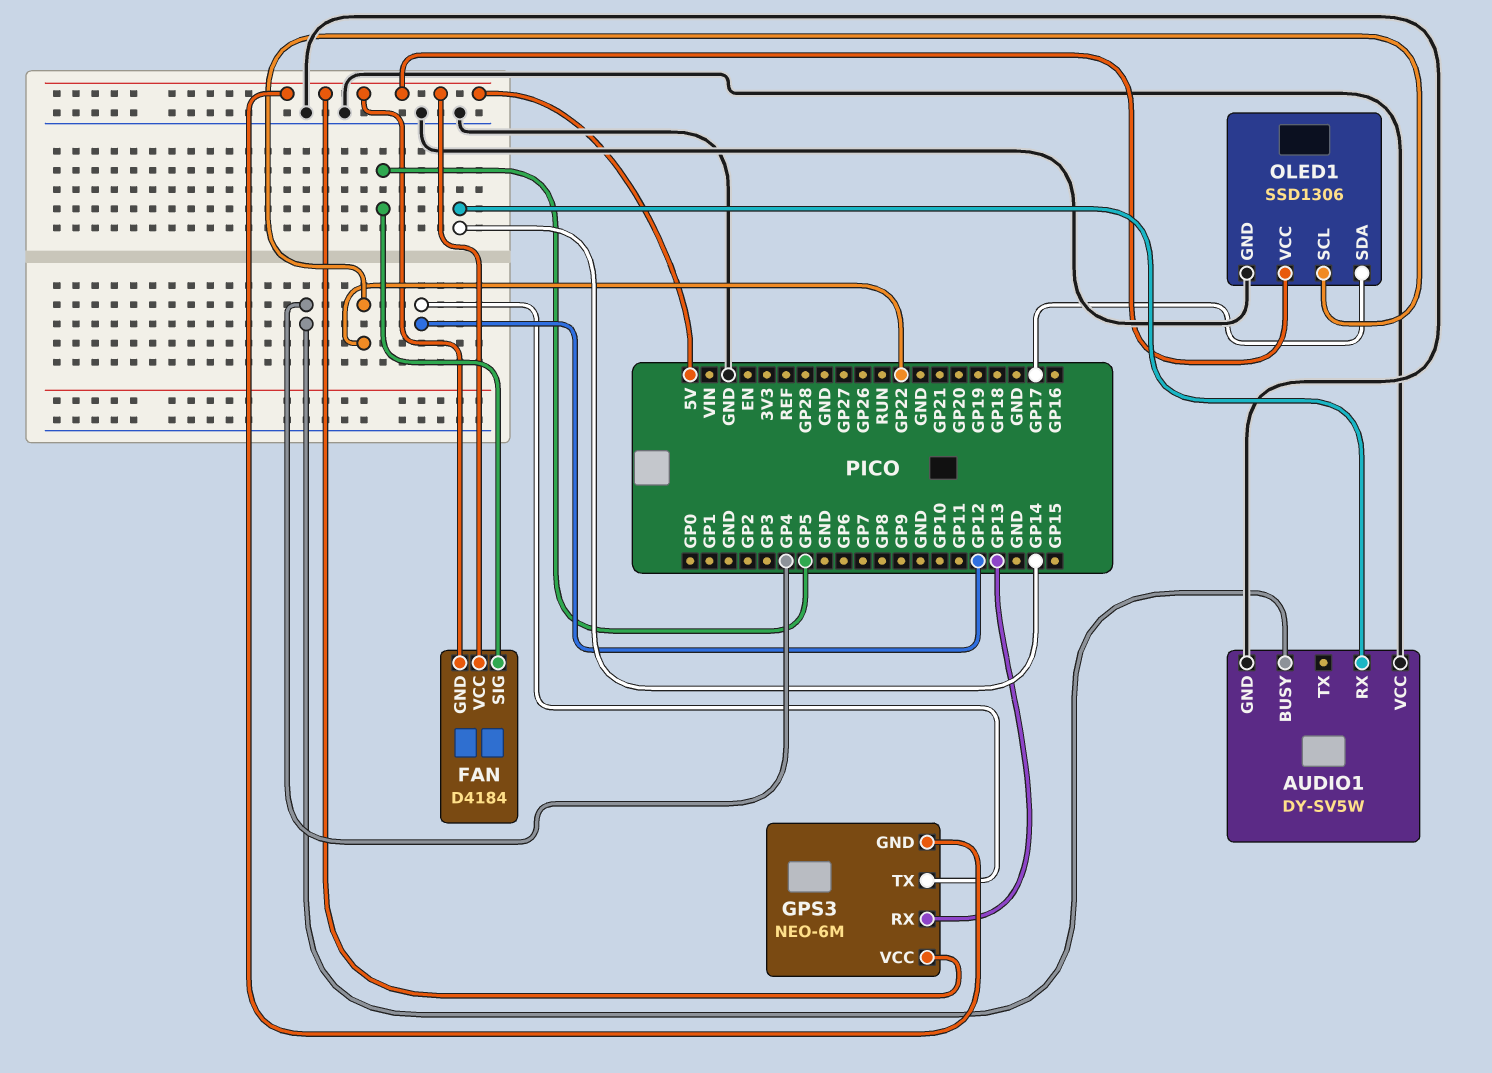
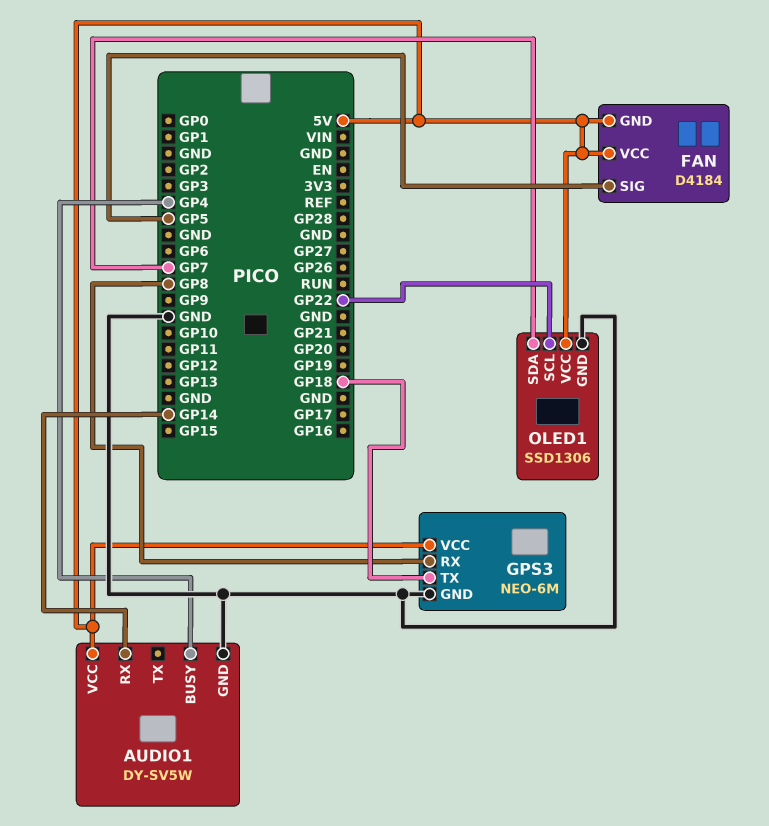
AUDIO1 pin VCC: GND -> 5V
GPS3 pin GND: 5V -> GND
GPS3 pin RX: GP13 -> GP8
GPS3 pin TX: GP12 -> GP18
OLED1 pin SDA: GP17 -> GP7

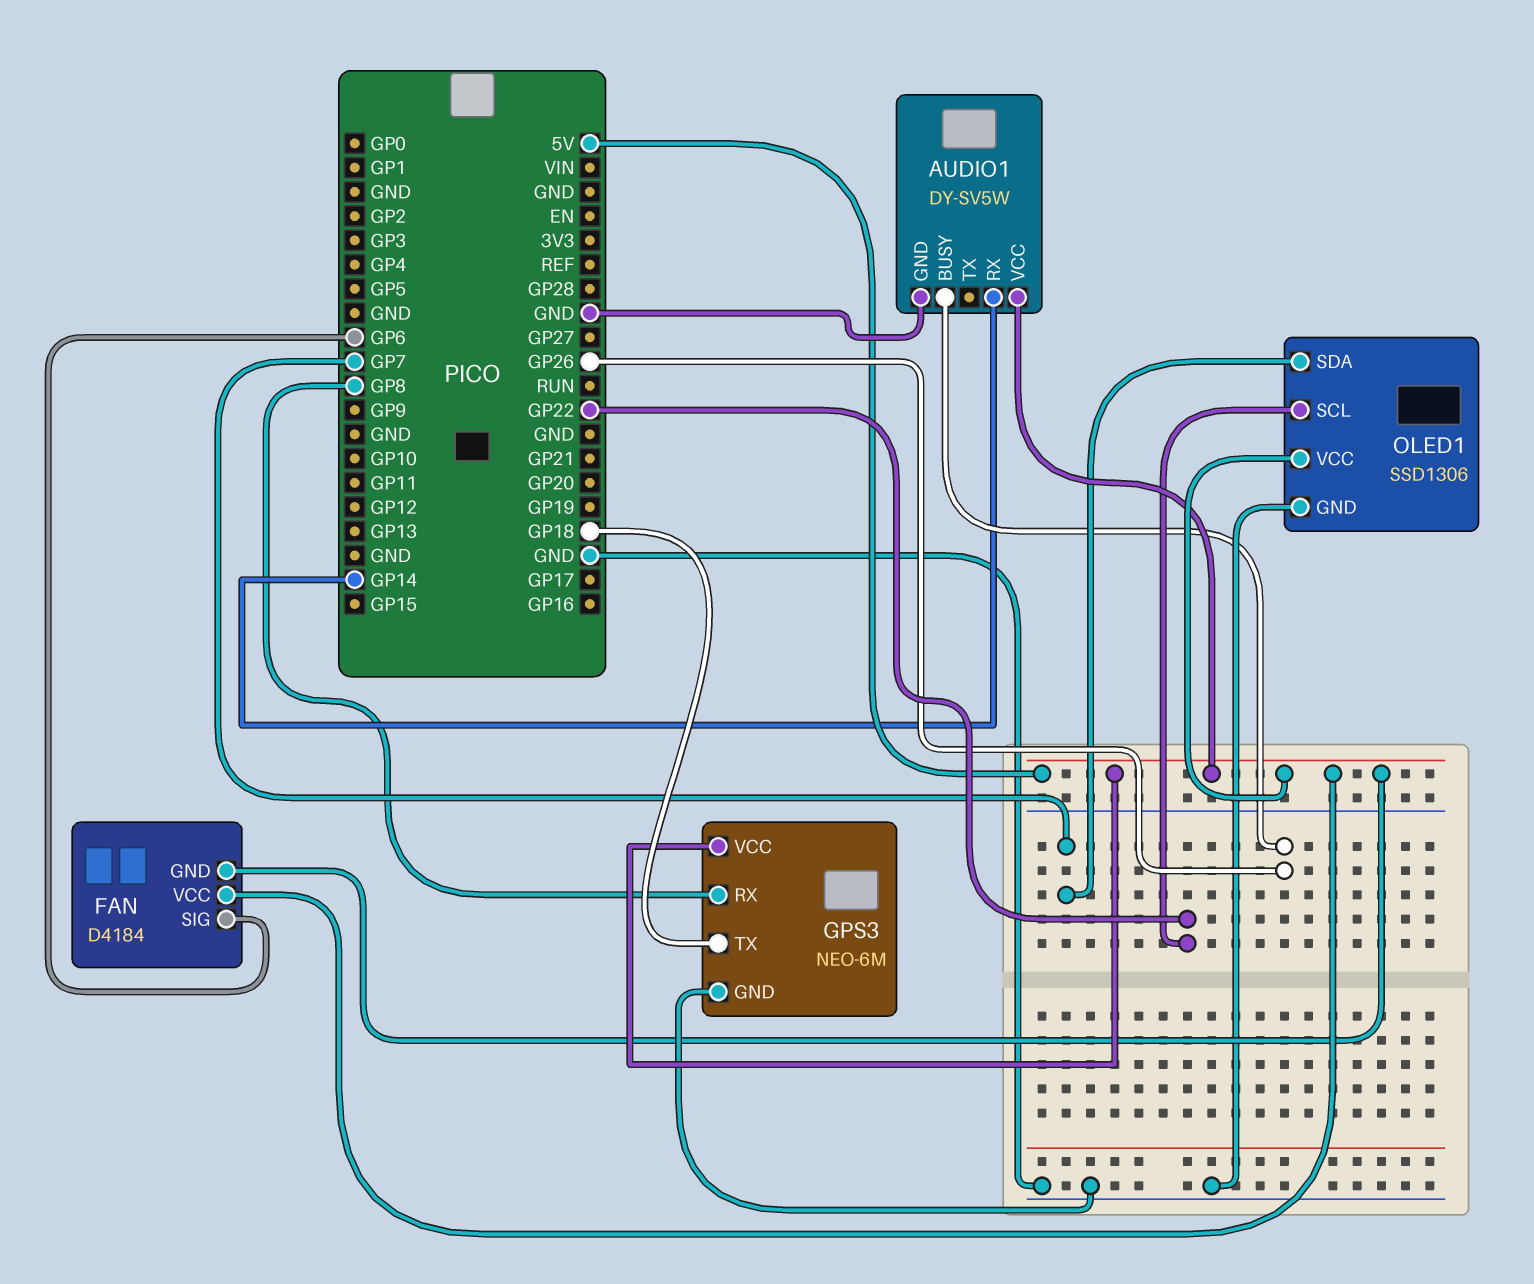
AUDIO1 pin BUSY: GP4 -> GP26
FAN pin SIG: GP5 -> GP6

